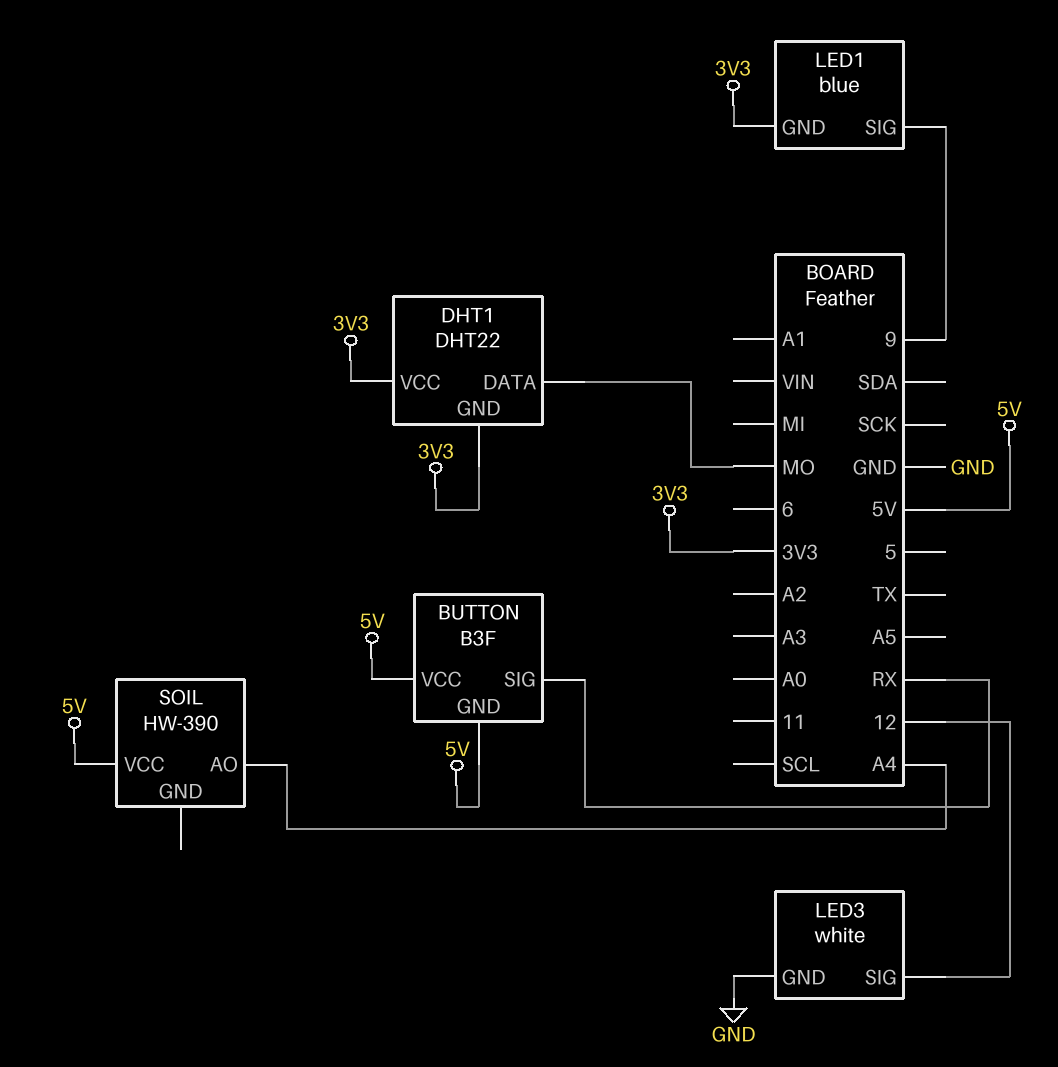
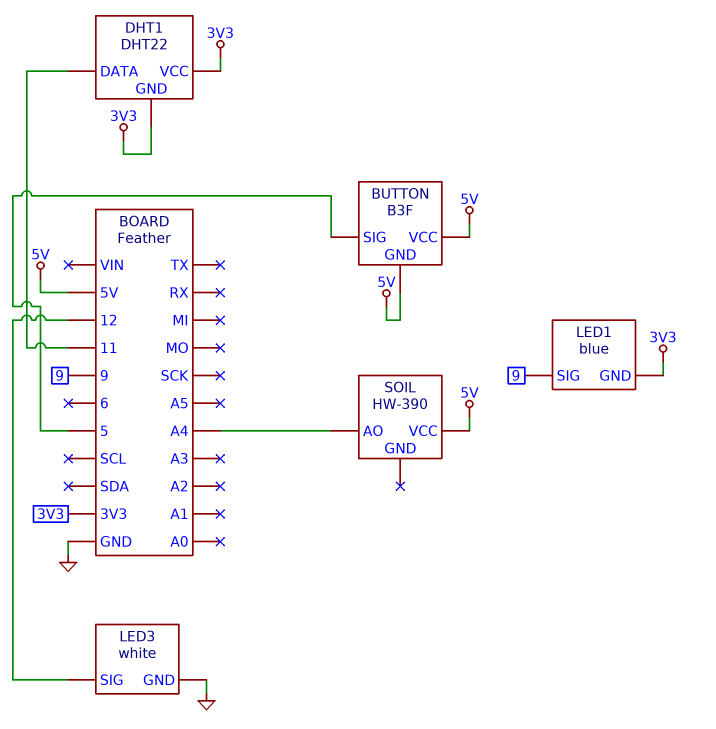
BUTTON pin SIG: RX -> 5
DHT1 pin DATA: MO -> 11

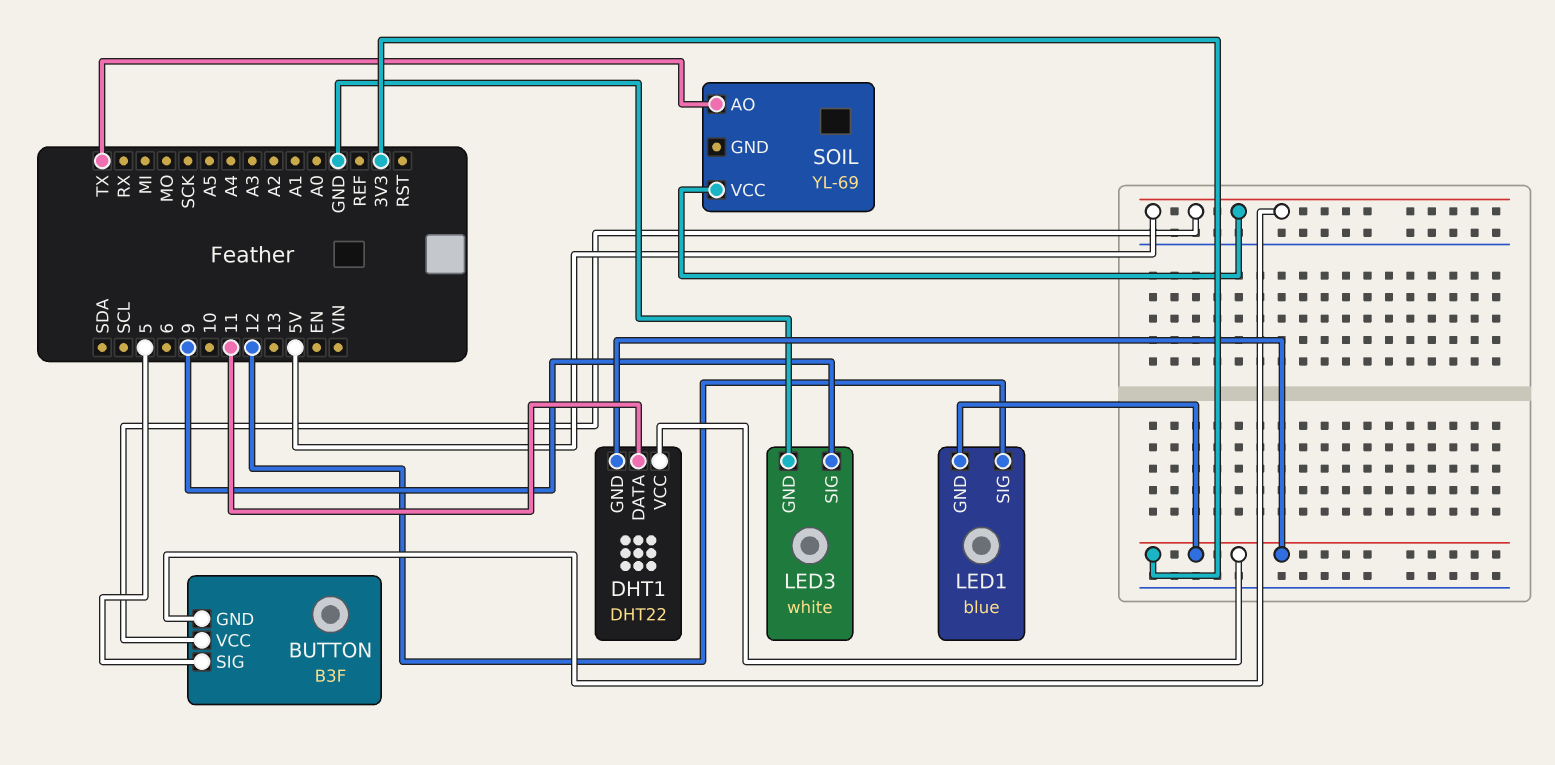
LED1 pin SIG: 9 -> 12
LED3 pin SIG: 12 -> 9
SOIL: HW-390 -> YL-69
SOIL pin AO: A4 -> TX

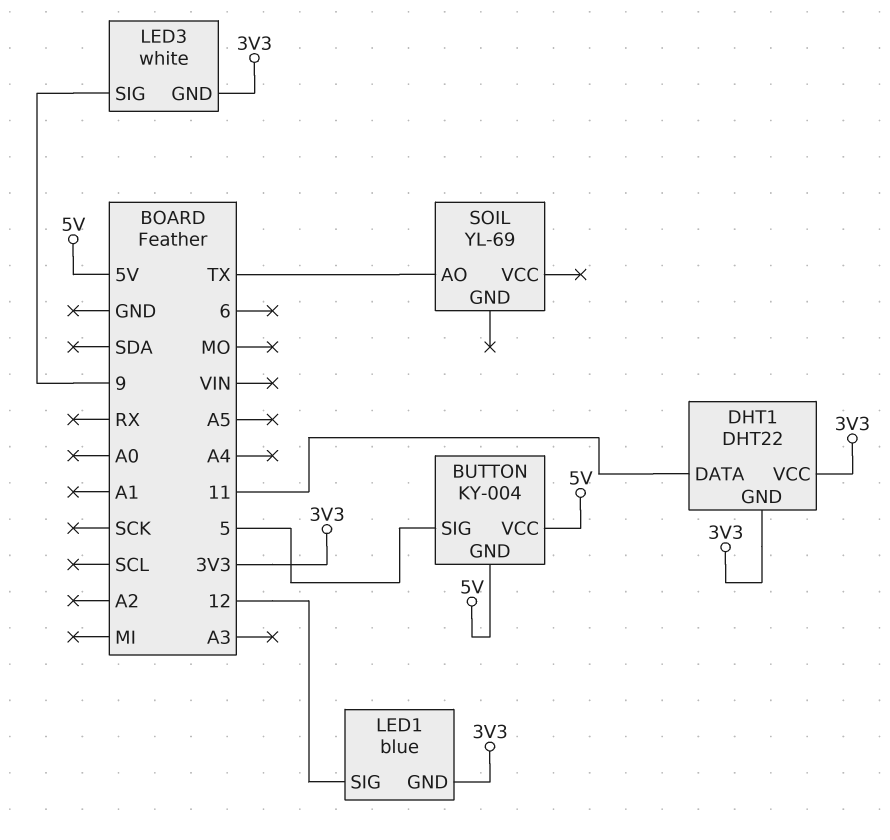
BUTTON: B3F -> KY-004
LED3 pin GND: GND -> 3V3
SOIL pin VCC: 5V -> none

